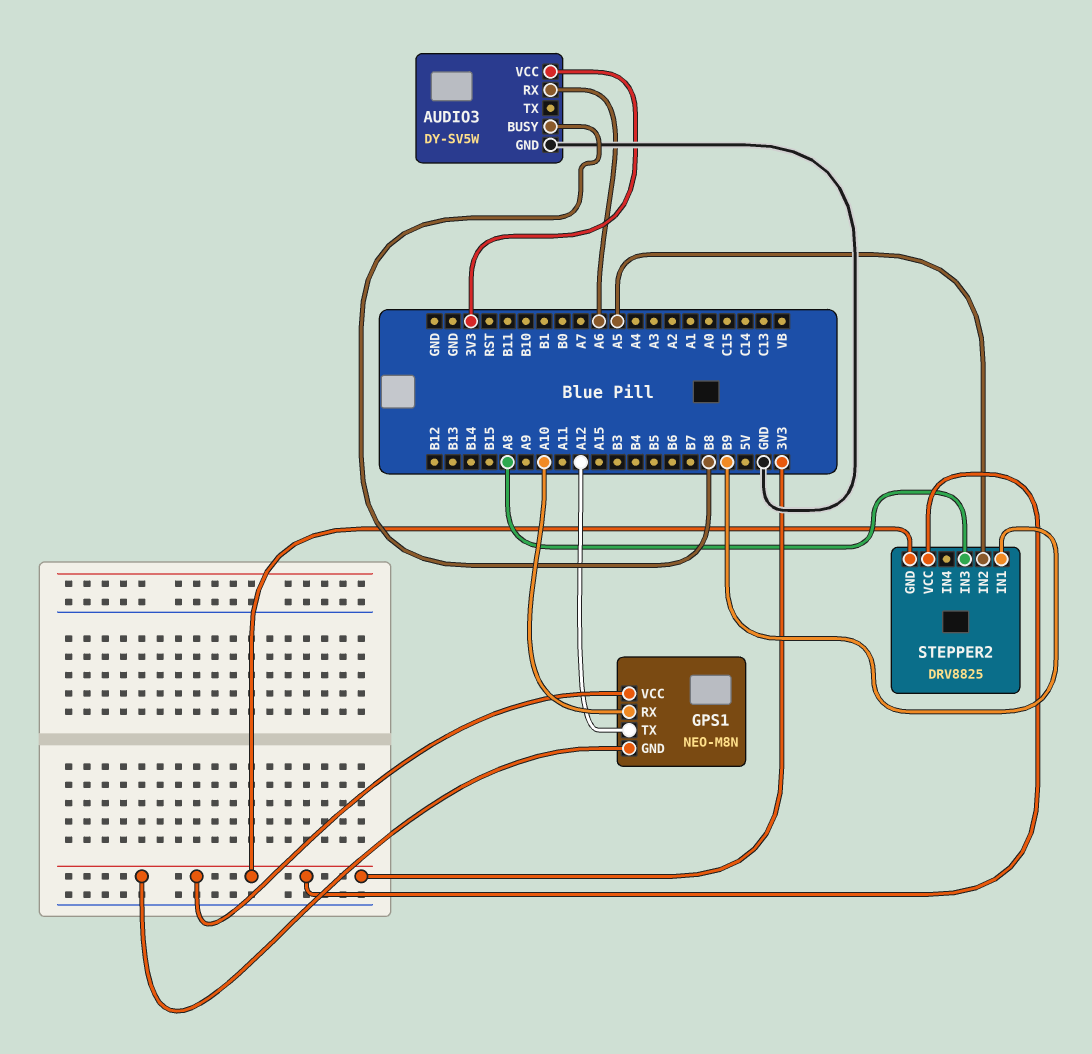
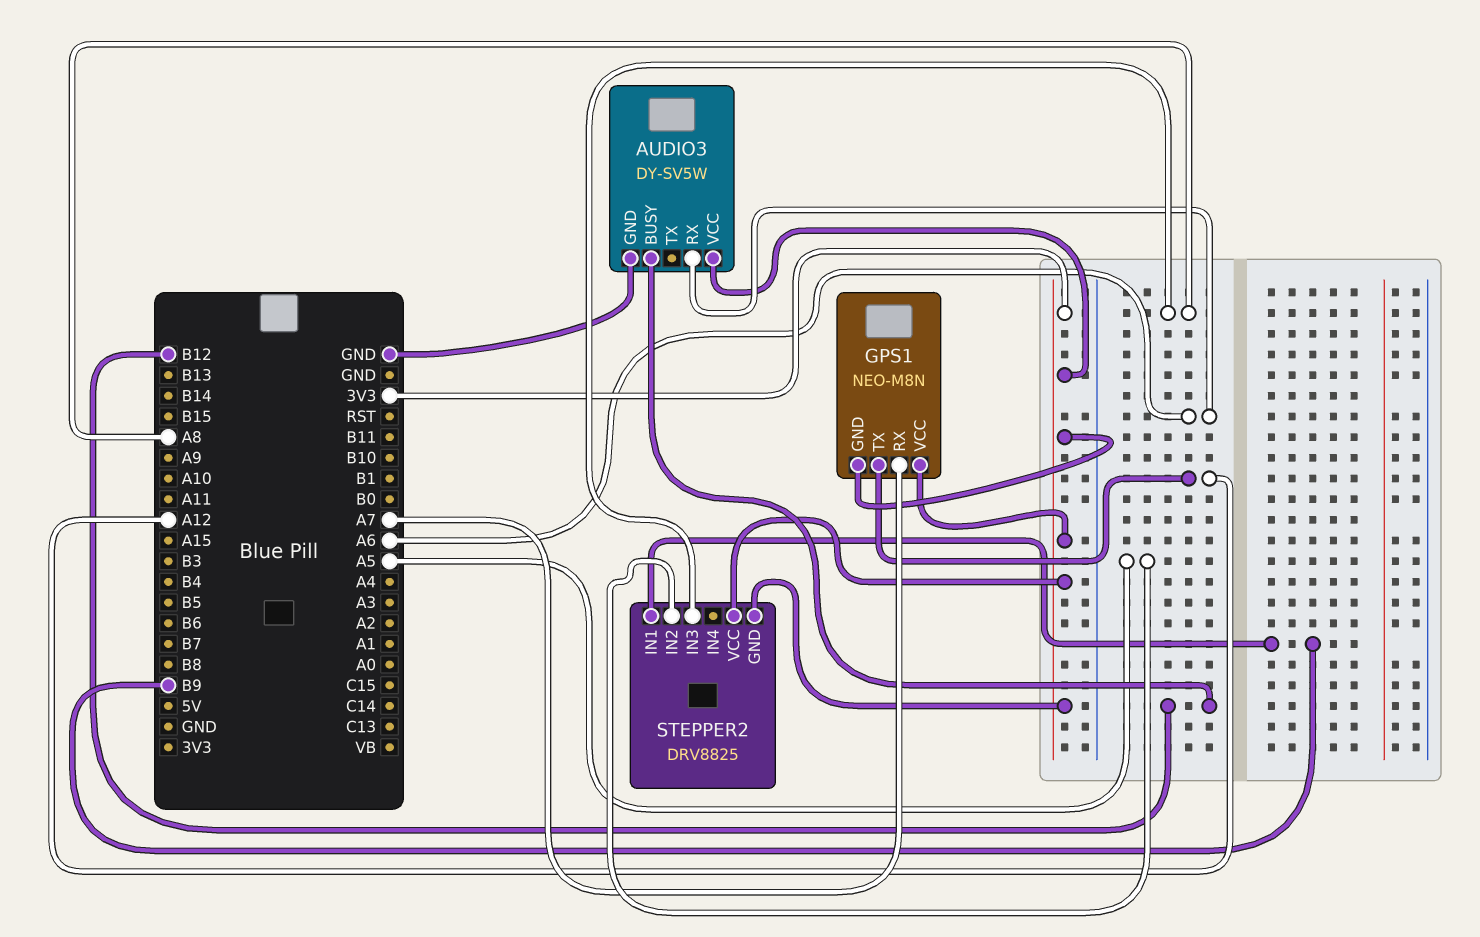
AUDIO3 pin BUSY: B8 -> B12
GPS1 pin RX: A10 -> A7

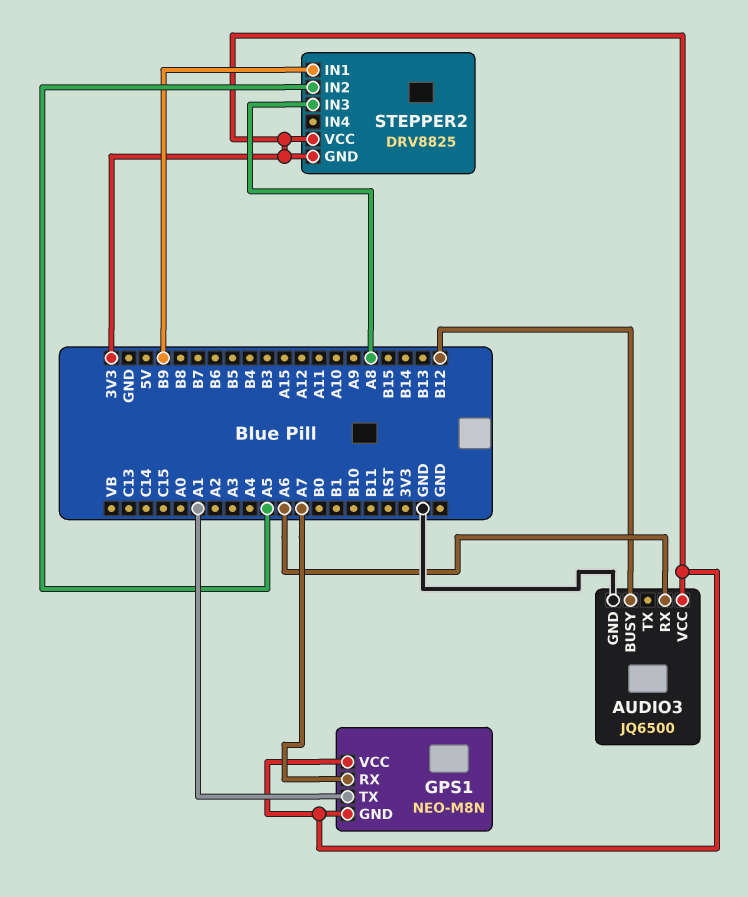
AUDIO3: DY-SV5W -> JQ6500
GPS1 pin TX: A12 -> A1

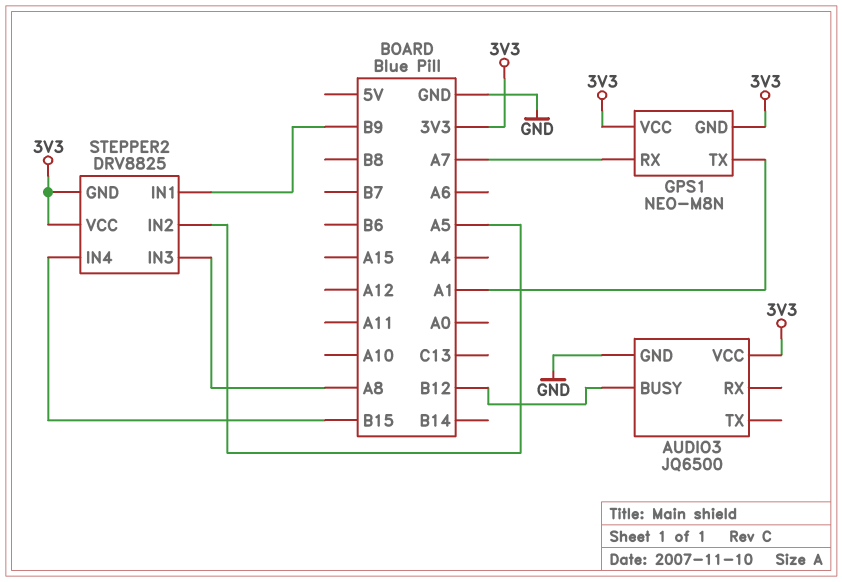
AUDIO3 pin RX: A6 -> none
STEPPER2 pin IN4: none -> B15

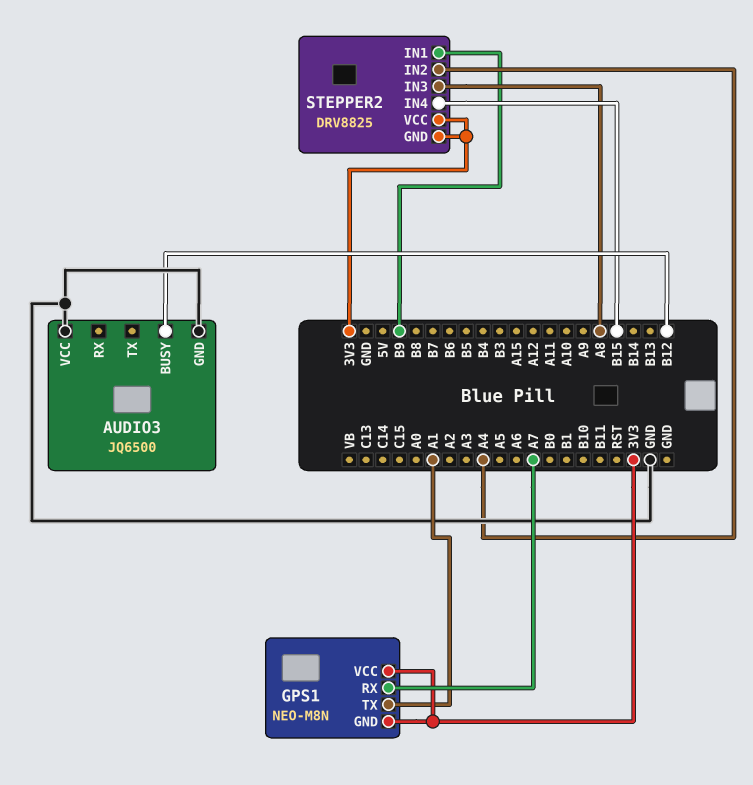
AUDIO3 pin VCC: 3V3 -> GND
STEPPER2 pin IN2: A5 -> A4

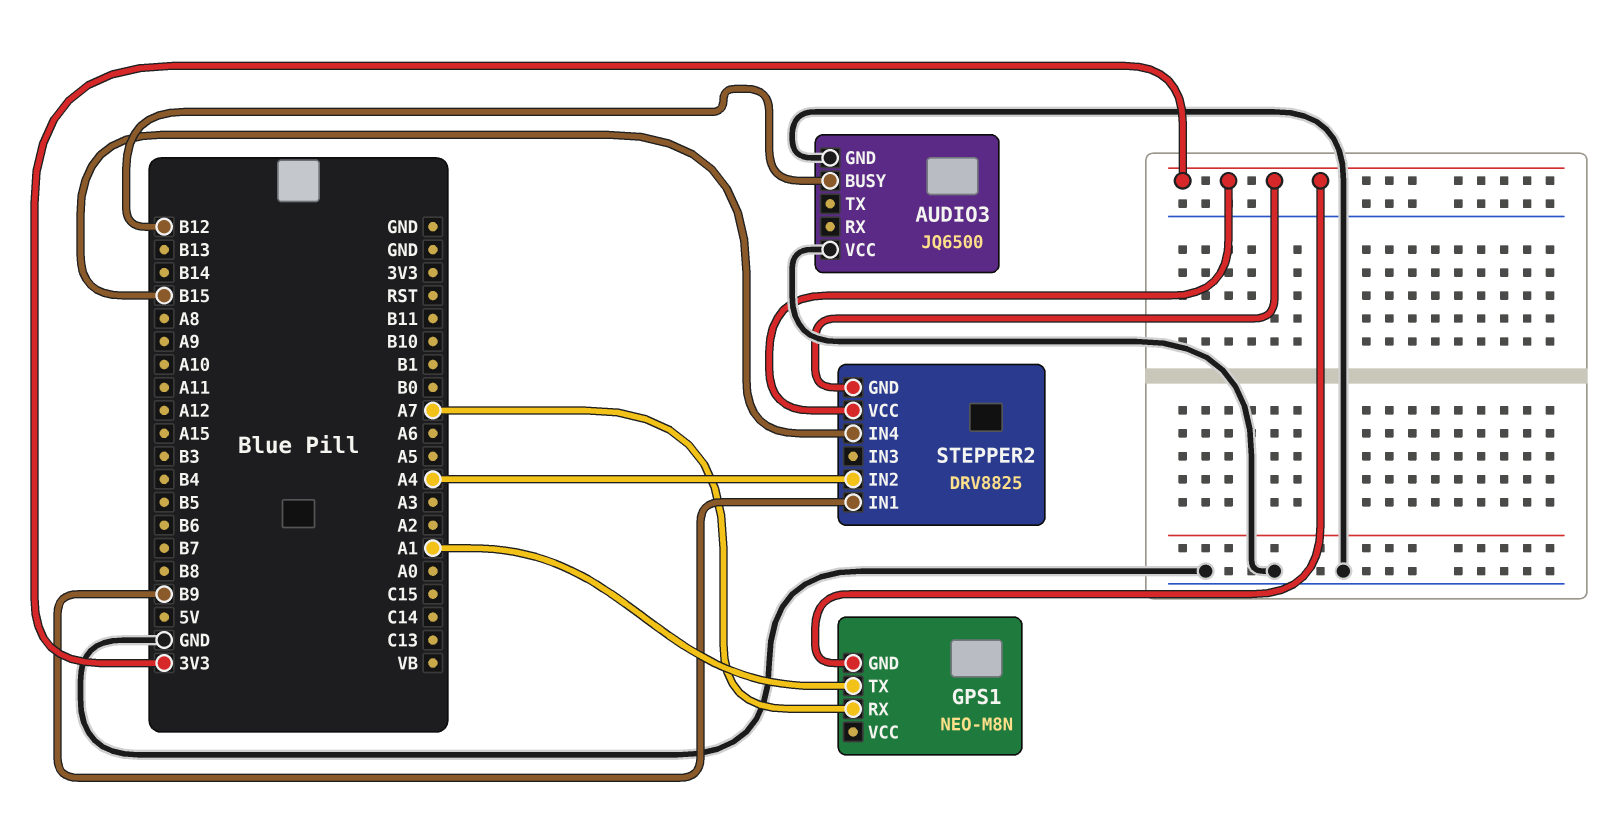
GPS1 pin VCC: 3V3 -> none
STEPPER2 pin IN3: A8 -> none

